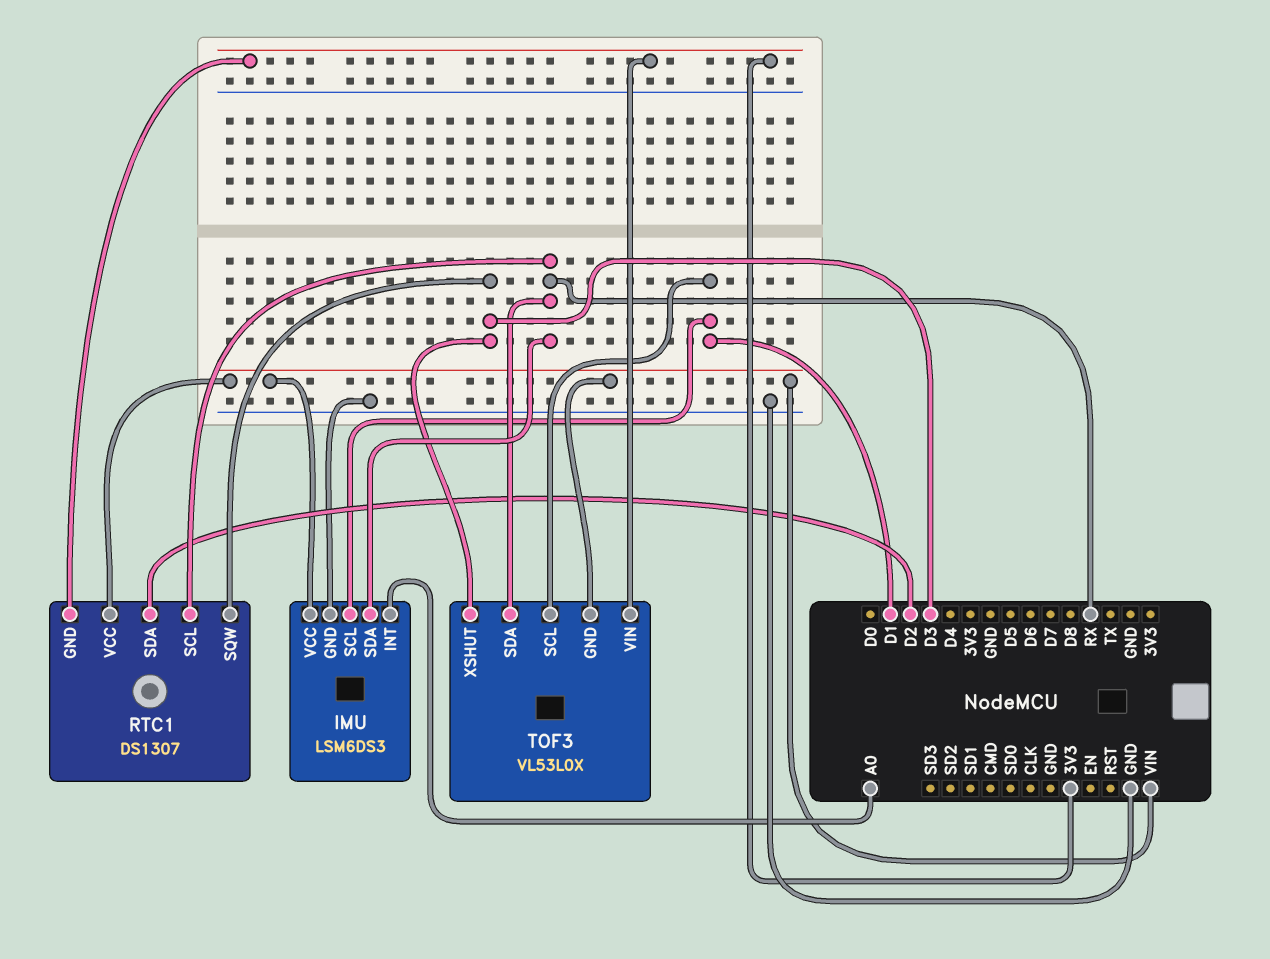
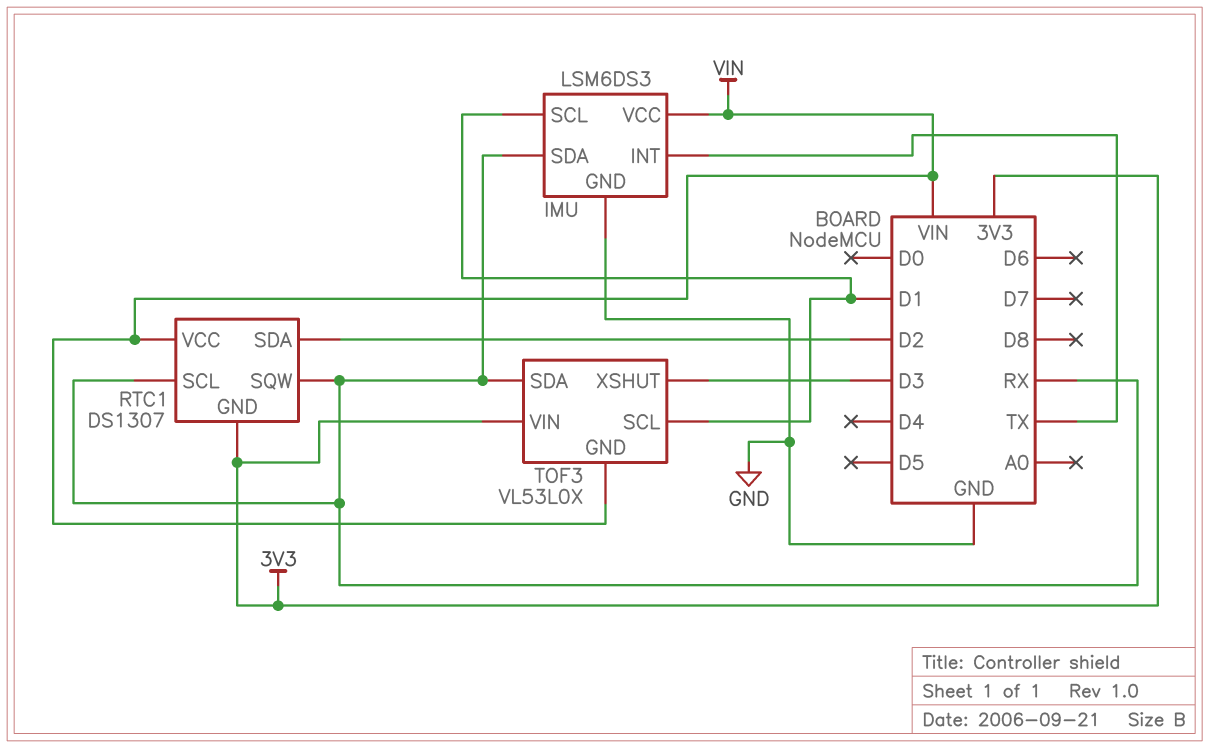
IMU pin INT: A0 -> TX
RTC1 pin SQW: D3 -> RX

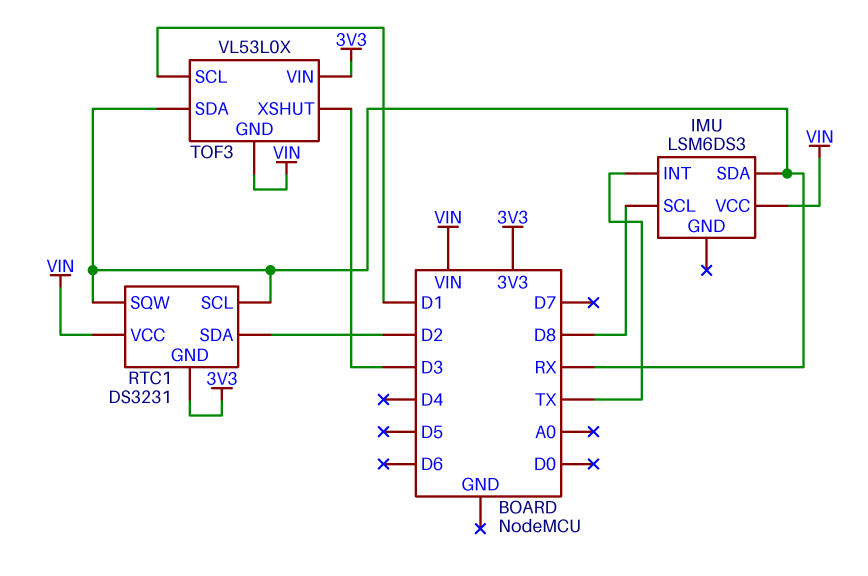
IMU pin GND: GND -> none
IMU pin SCL: D1 -> D8
RTC1: DS1307 -> DS3231

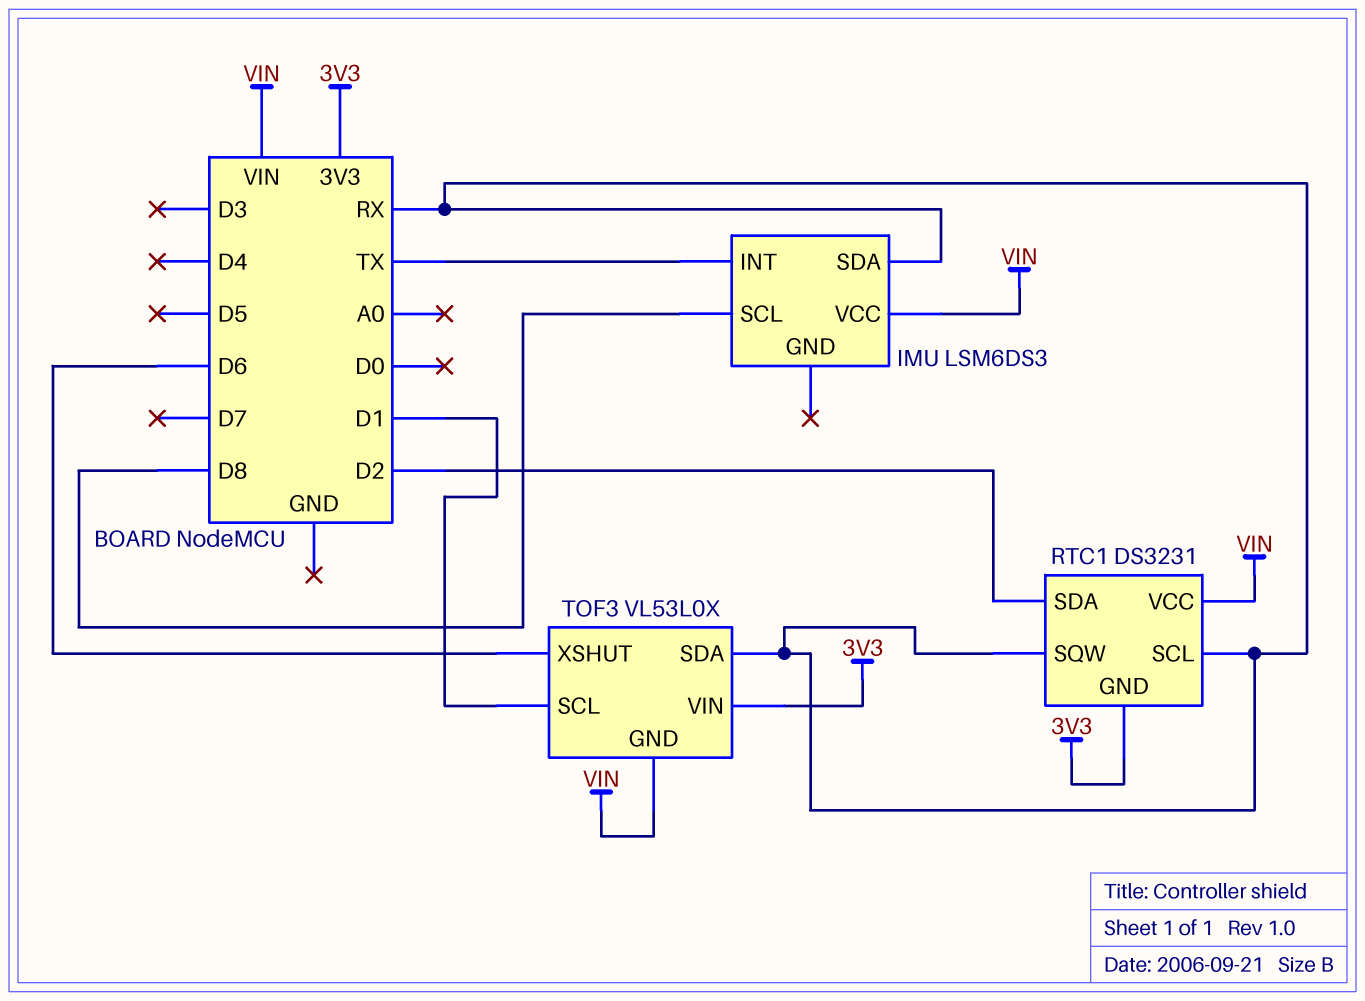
TOF3 pin XSHUT: D3 -> D6

